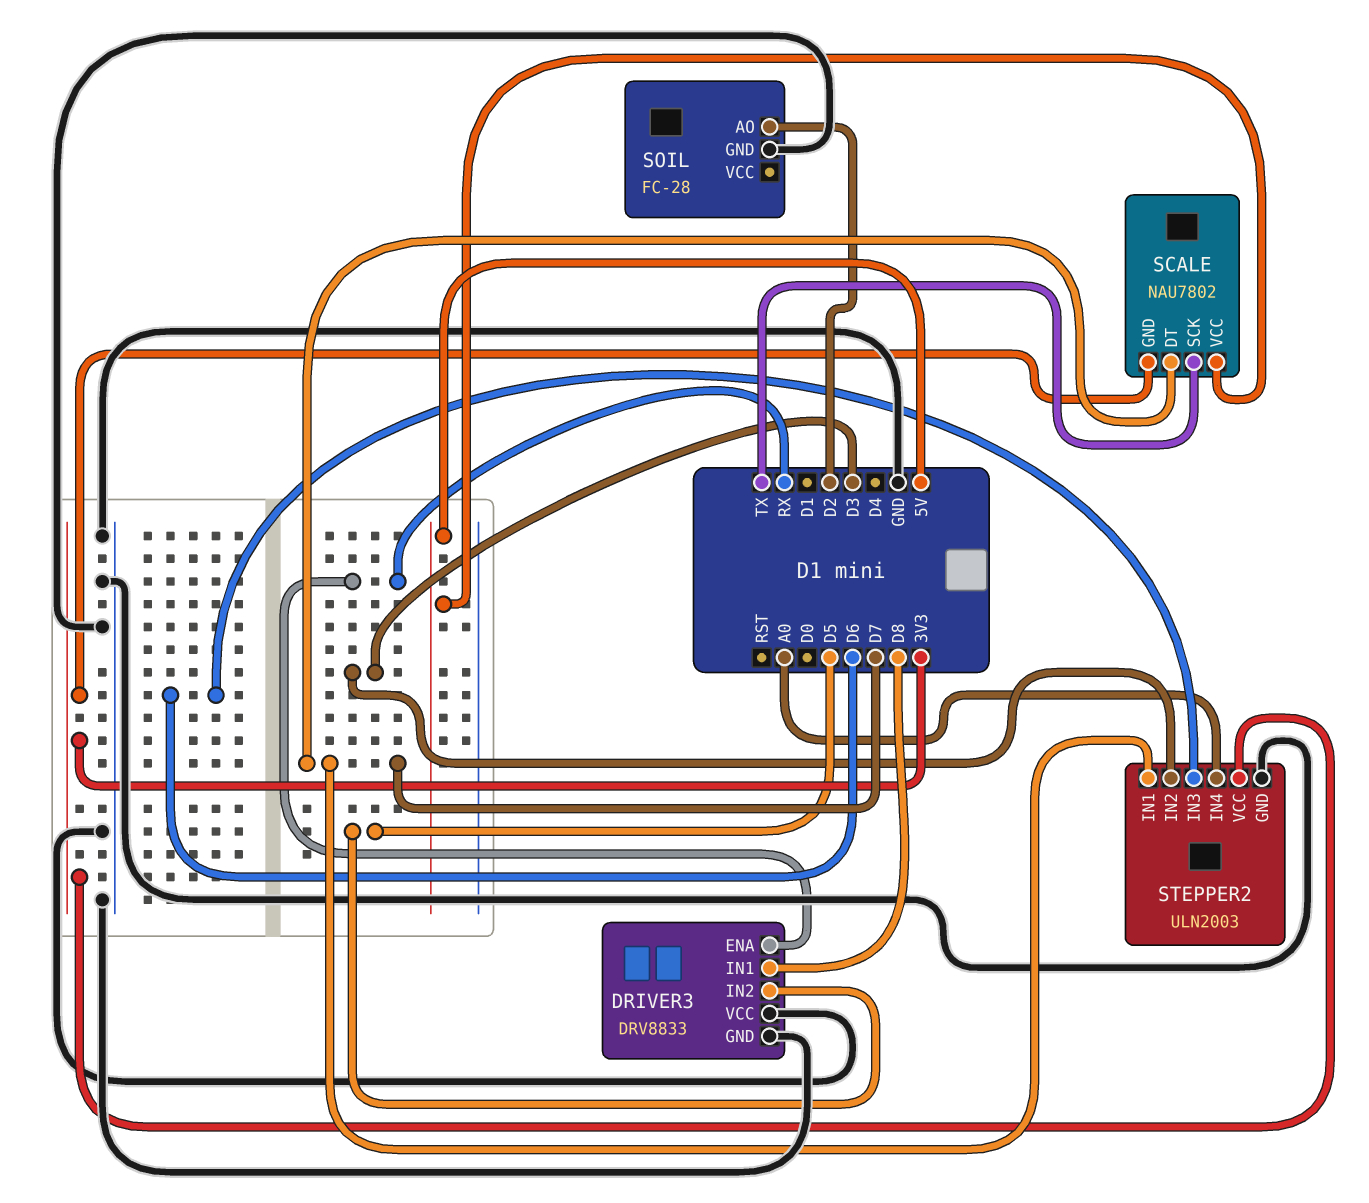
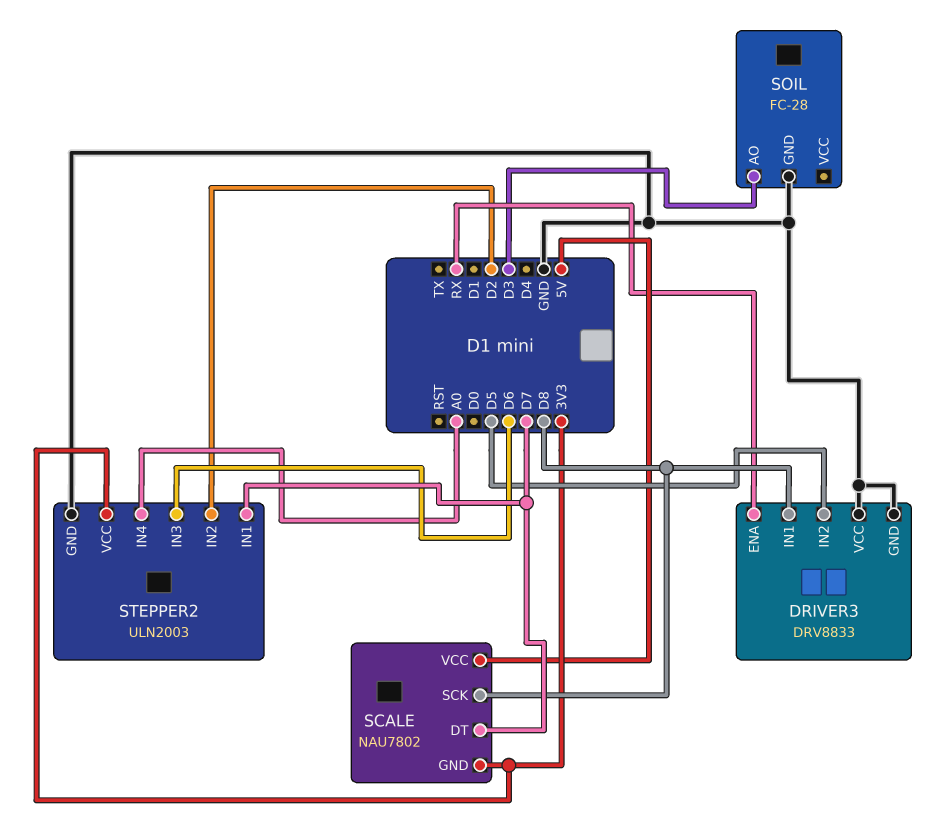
SCALE pin SCK: TX -> D8
SOIL pin AO: D2 -> D3
STEPPER2 pin IN2: D3 -> D2

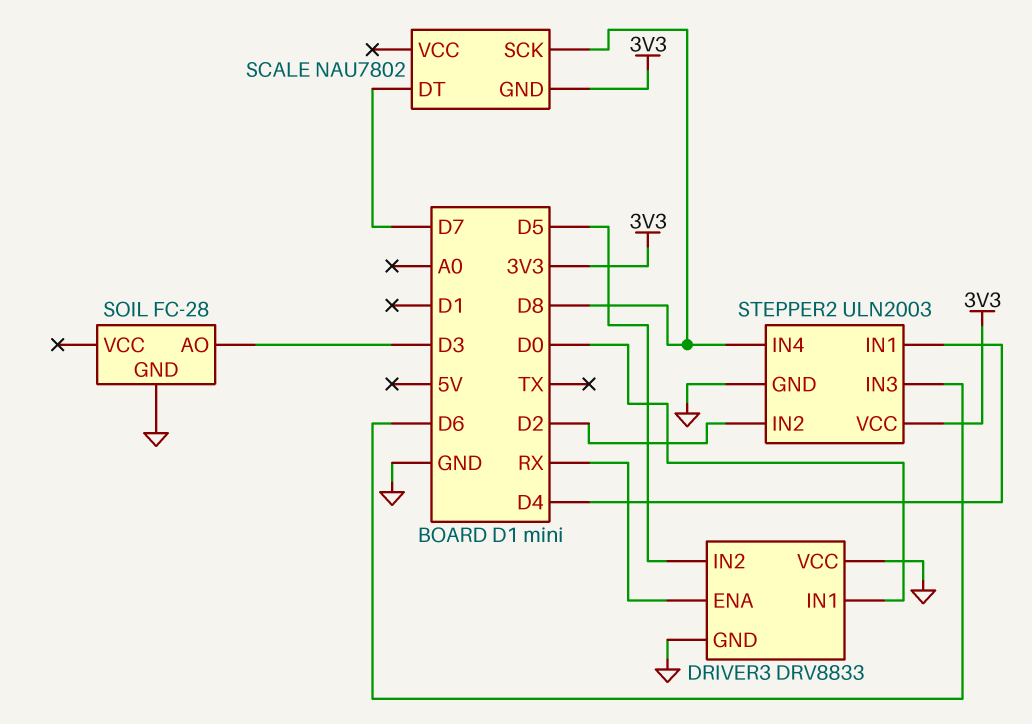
DRIVER3 pin IN1: D8 -> D0
SCALE pin VCC: 5V -> none
STEPPER2 pin IN1: D7 -> D4
STEPPER2 pin IN4: A0 -> D8

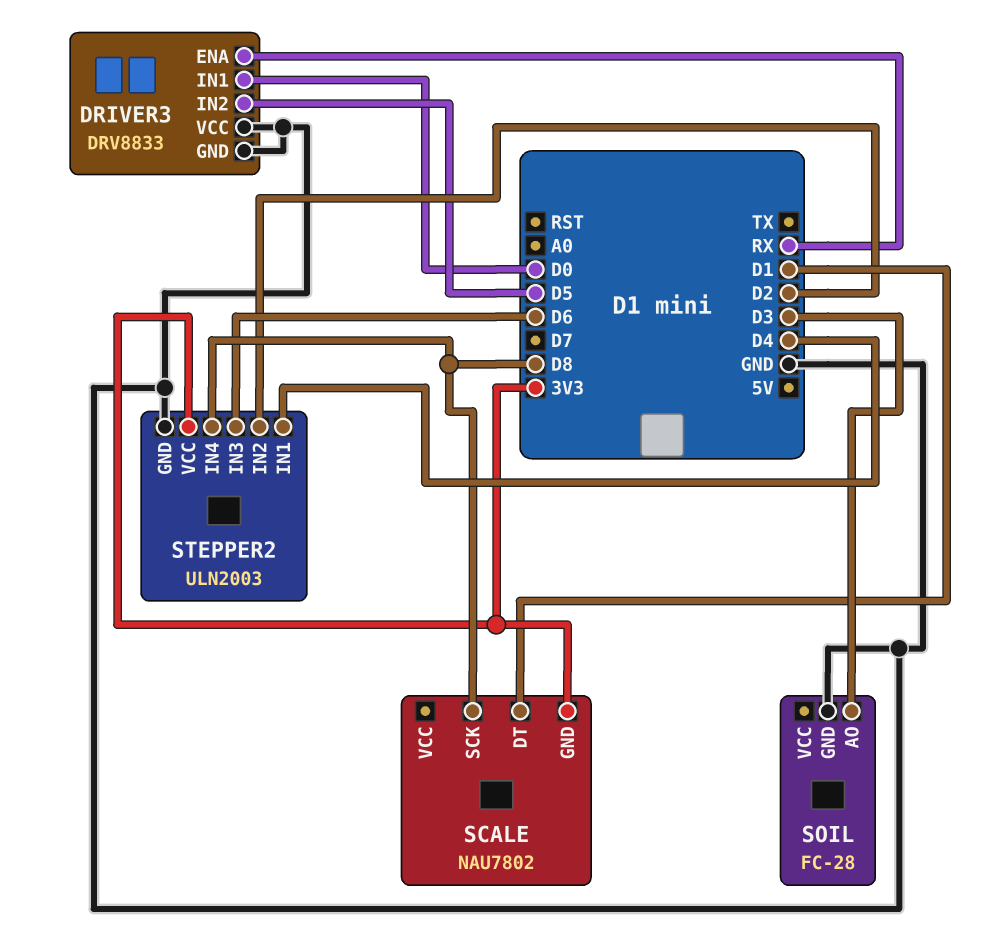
SCALE pin DT: D7 -> D1

